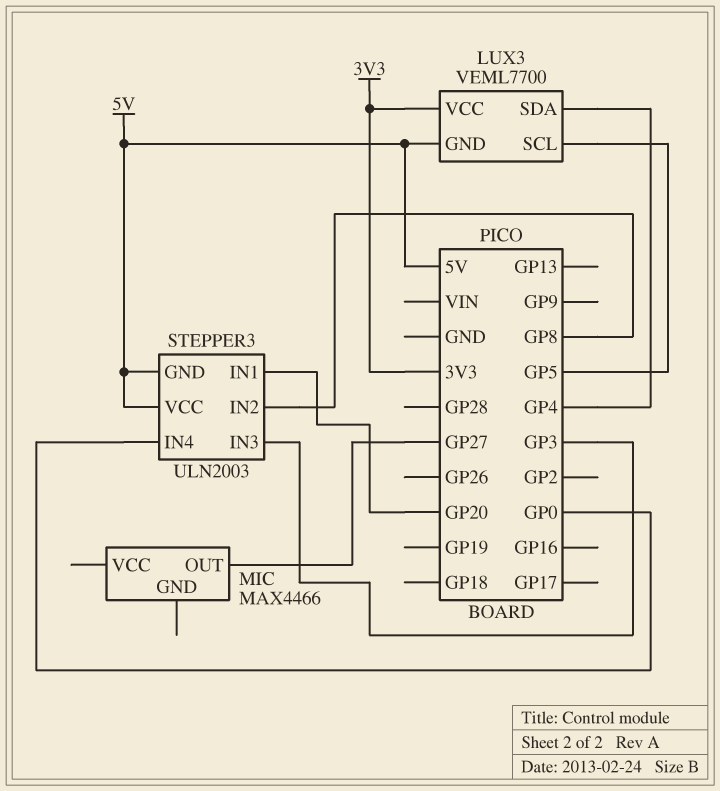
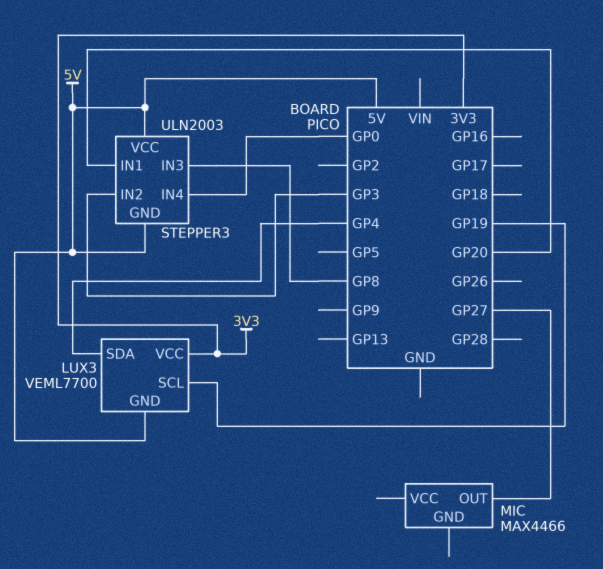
LUX3 pin SCL: GP5 -> GP19
STEPPER3 pin IN2: GP8 -> GP3
STEPPER3 pin IN3: GP3 -> GP8

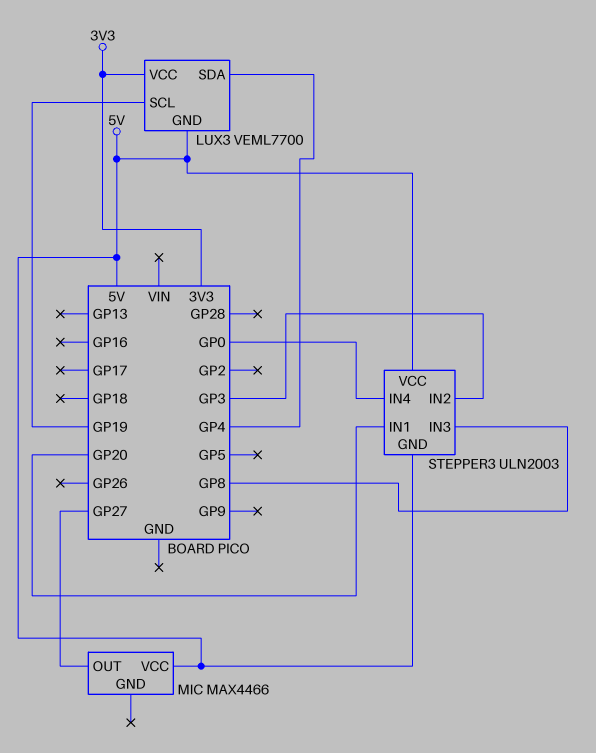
MIC pin VCC: none -> 5V

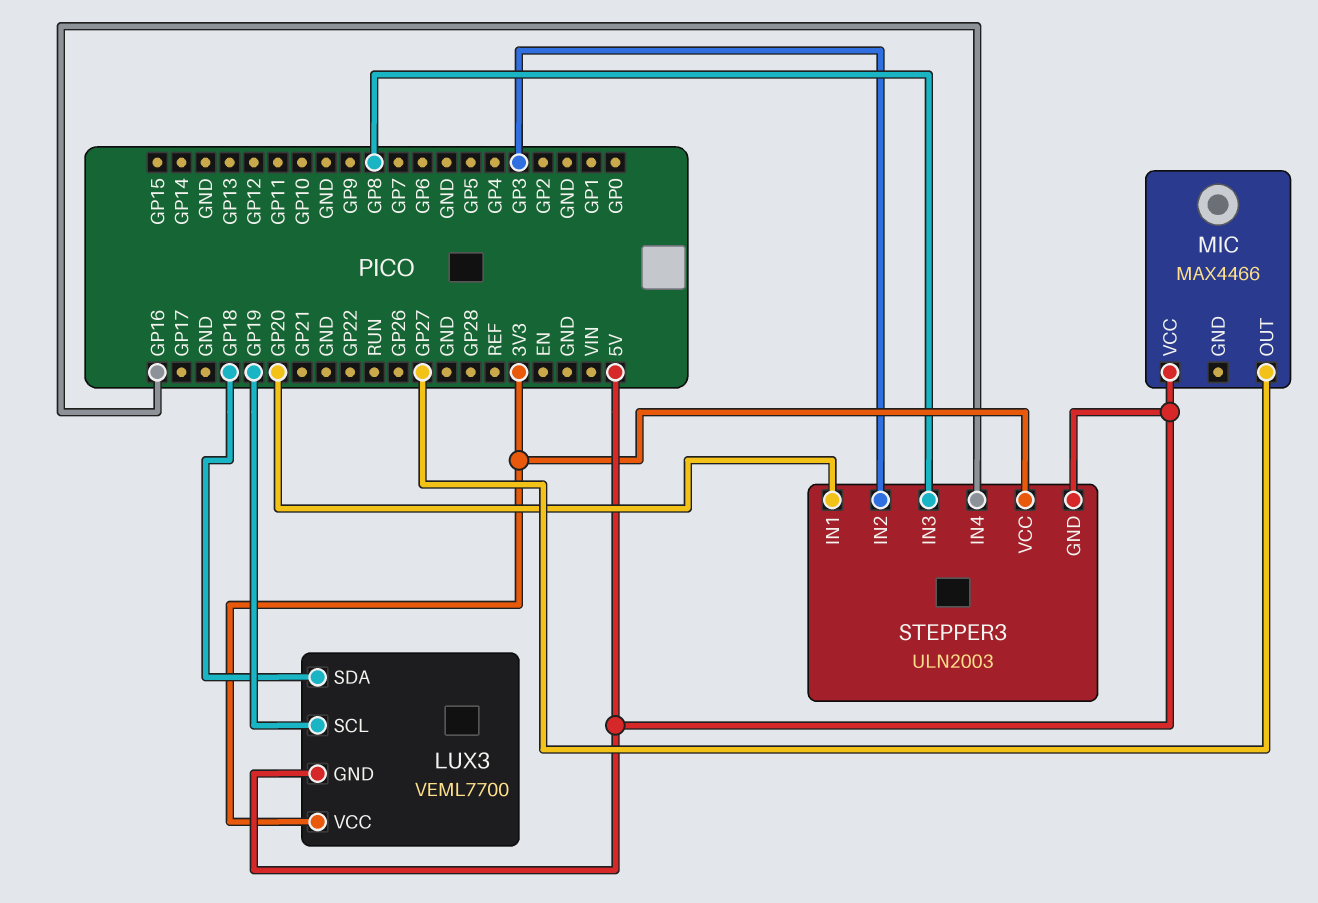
LUX3 pin SDA: GP4 -> GP18
STEPPER3 pin IN4: GP0 -> GP16
STEPPER3 pin VCC: 5V -> 3V3

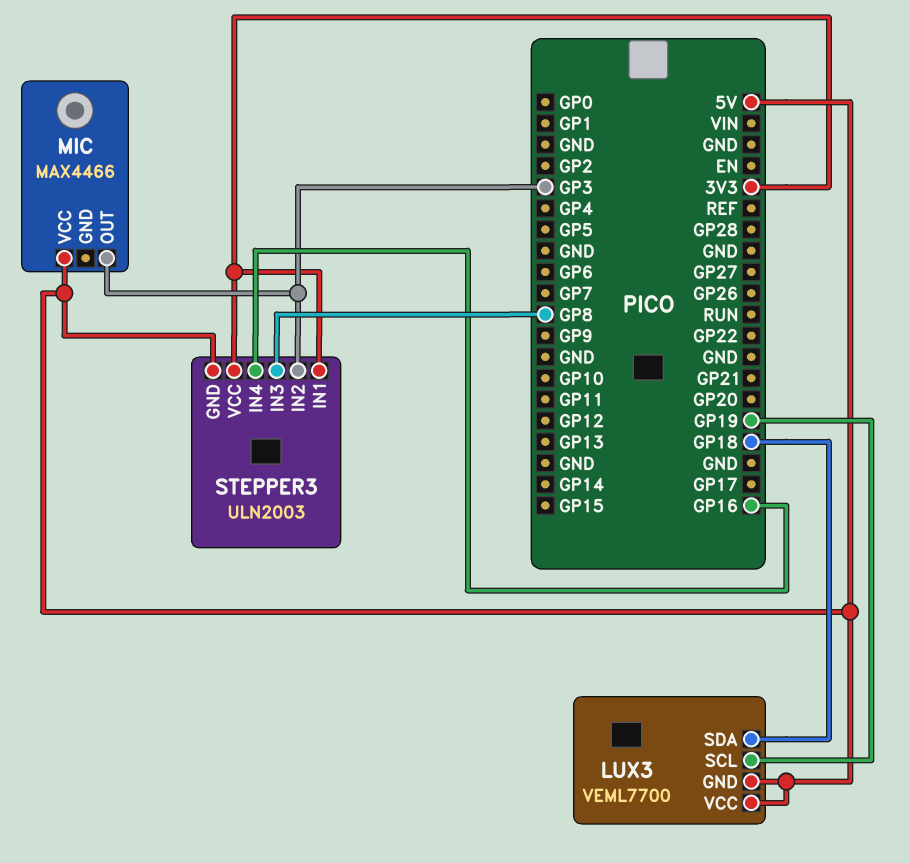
LUX3 pin VCC: 3V3 -> 5V
MIC pin OUT: GP27 -> GP3
STEPPER3 pin IN1: GP20 -> 3V3

